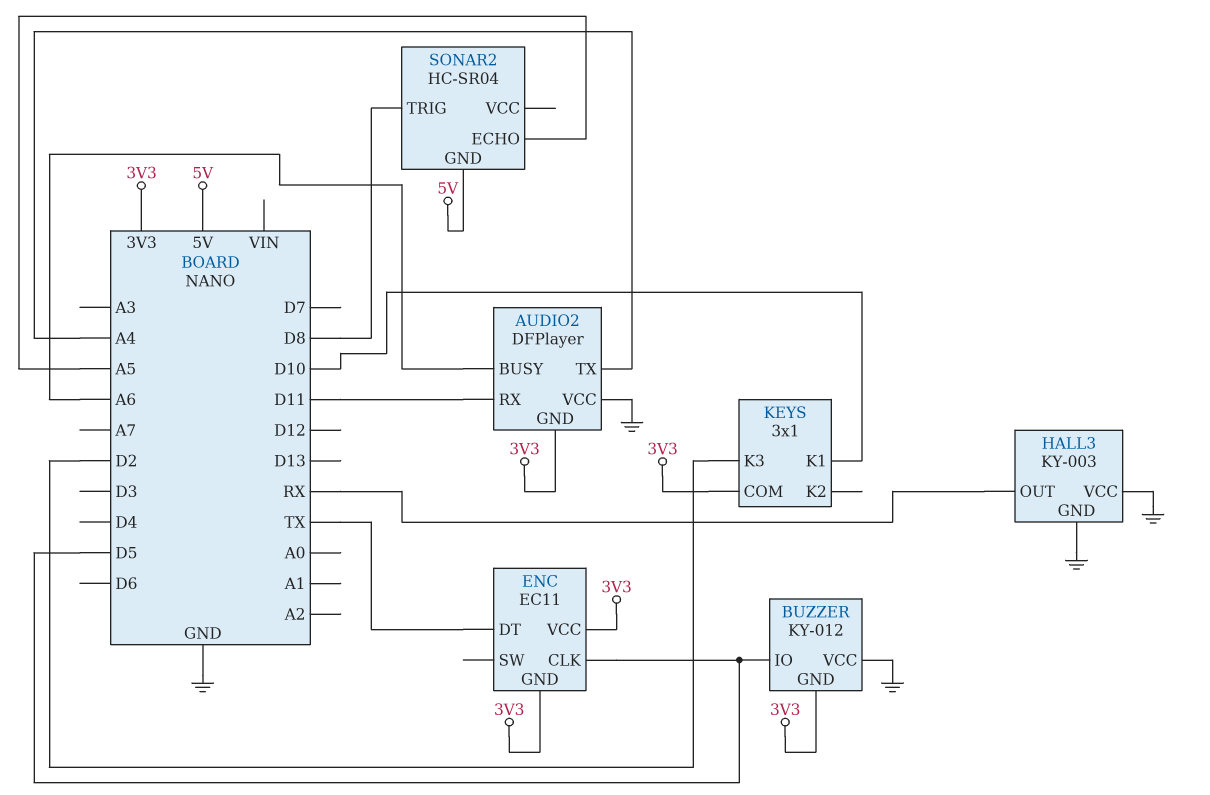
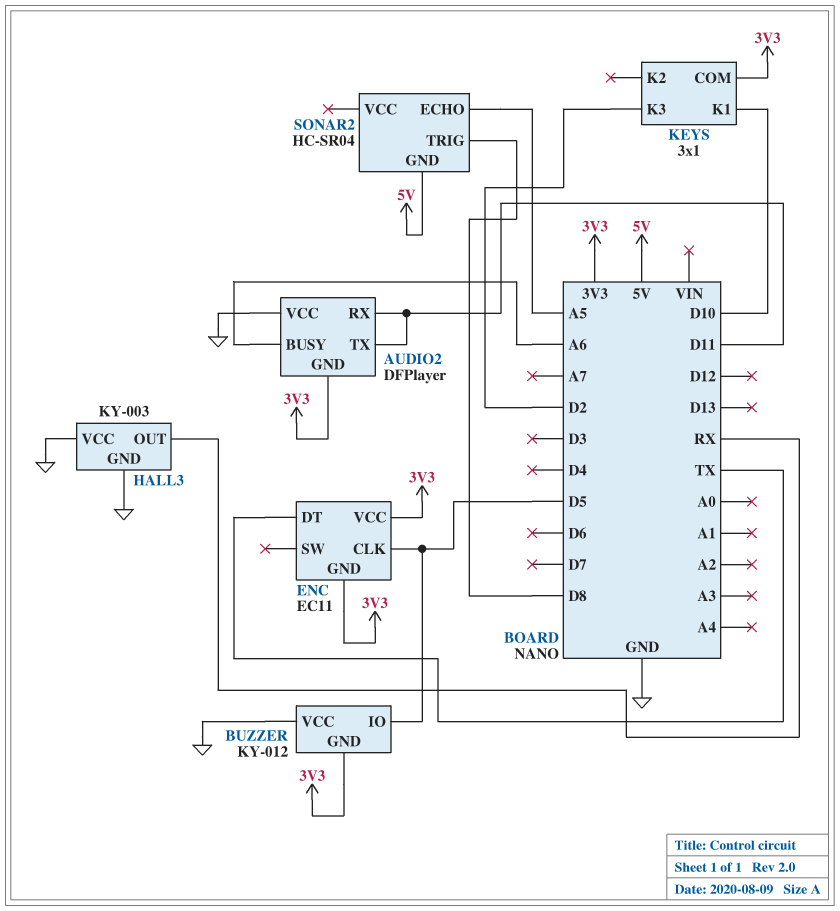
AUDIO2 pin TX: A4 -> D11

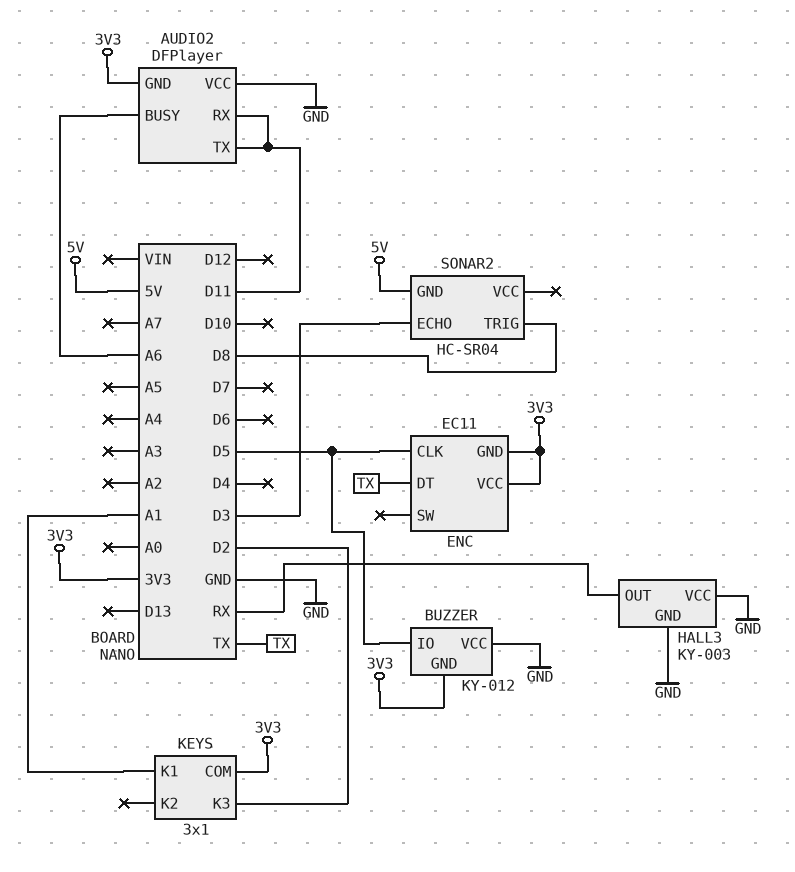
KEYS pin K1: D10 -> A1
SONAR2 pin ECHO: A5 -> D3

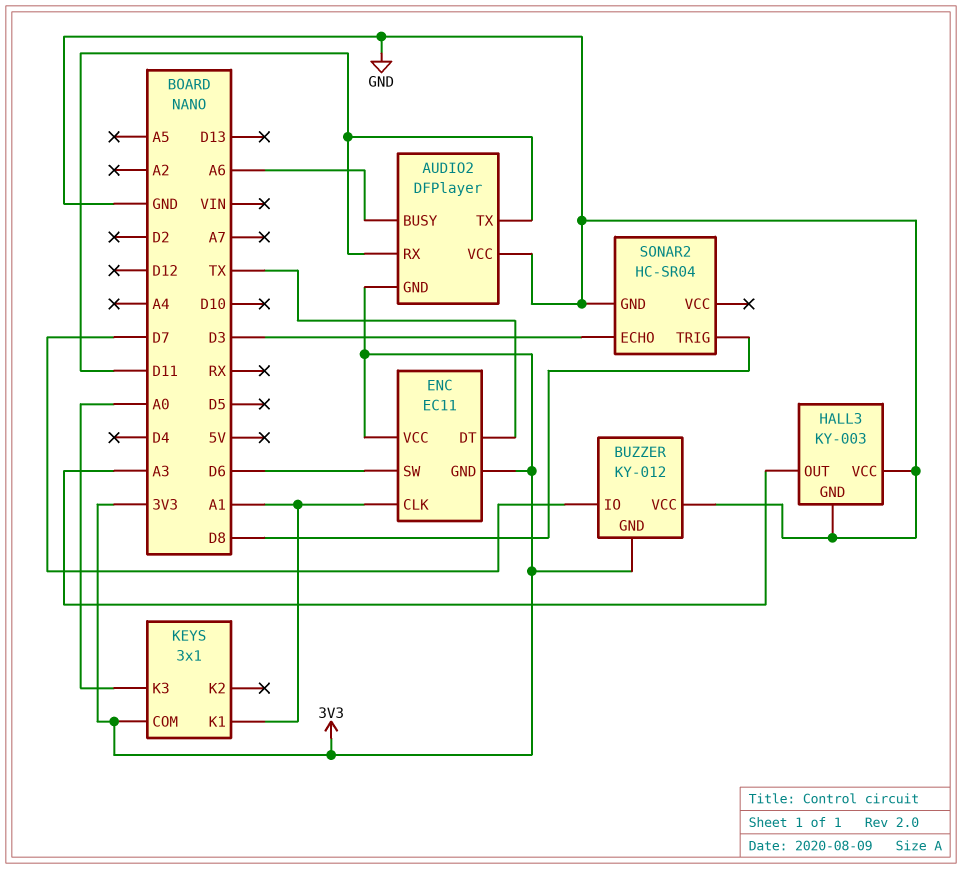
BUZZER pin IO: D5 -> D7
ENC pin CLK: D5 -> A1
ENC pin SW: none -> D6
HALL3 pin OUT: RX -> A3
KEYS pin K3: D2 -> A0
SONAR2 pin GND: 5V -> GND

